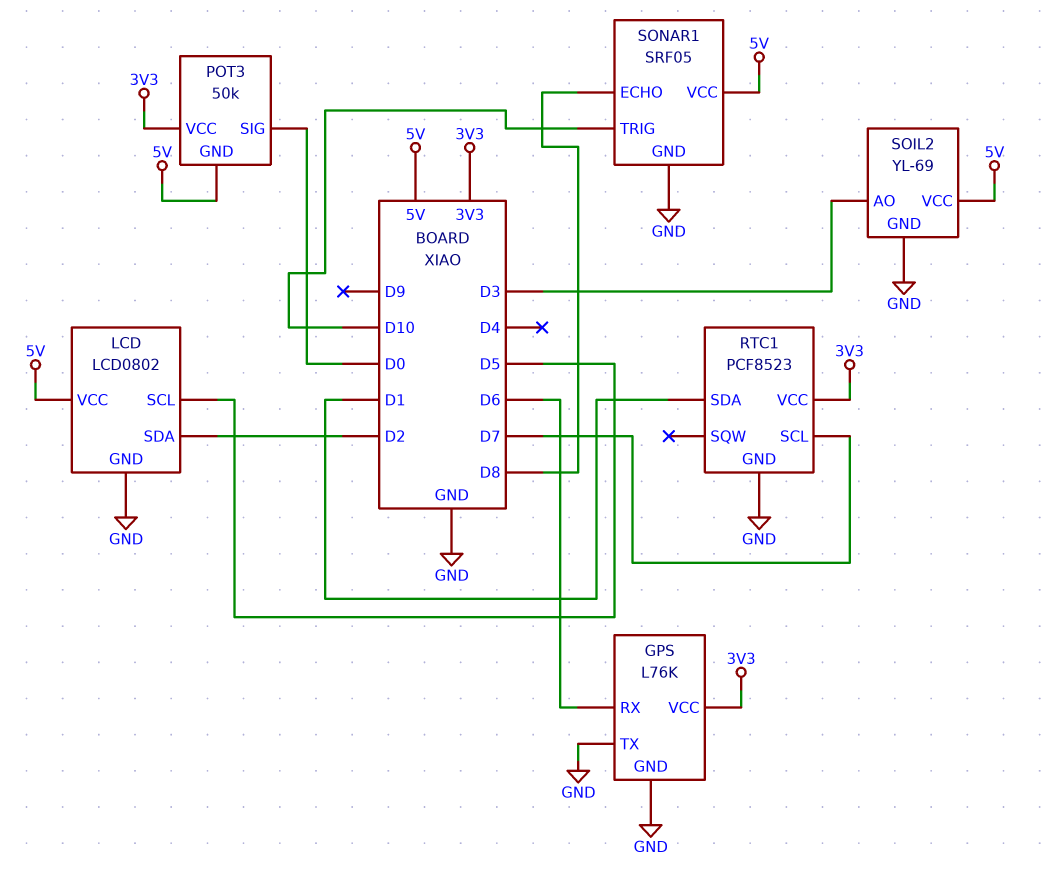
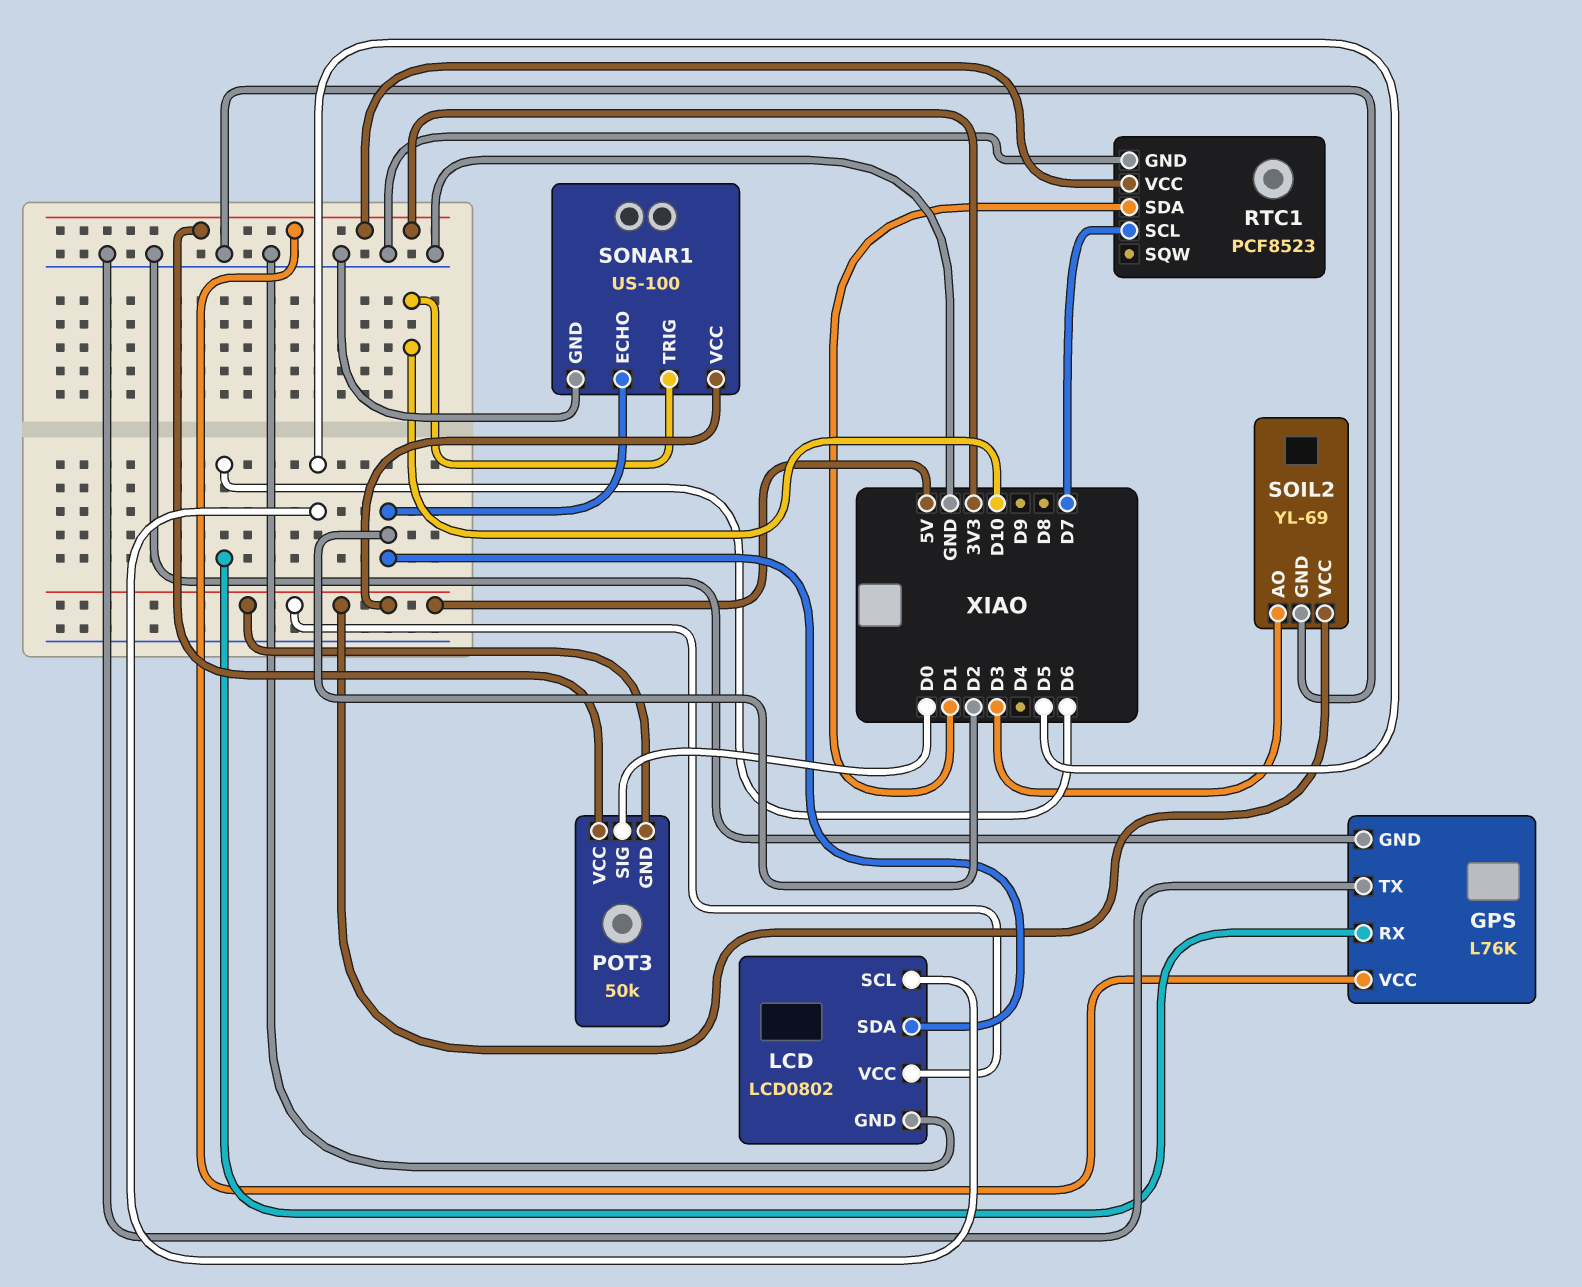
SONAR1: SRF05 -> US-100
SONAR1 pin ECHO: D8 -> D2

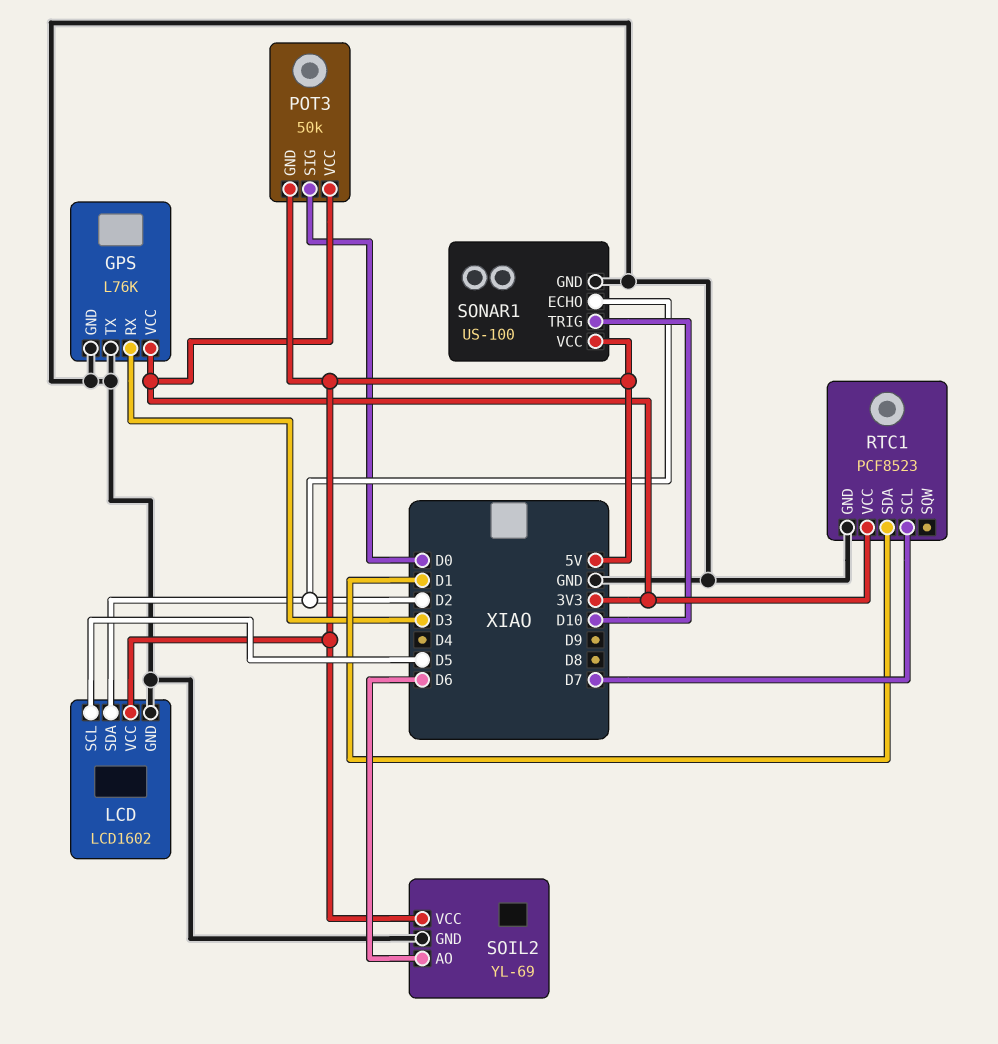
GPS pin RX: D6 -> D3
LCD: LCD0802 -> LCD1602
SOIL2 pin AO: D3 -> D6

